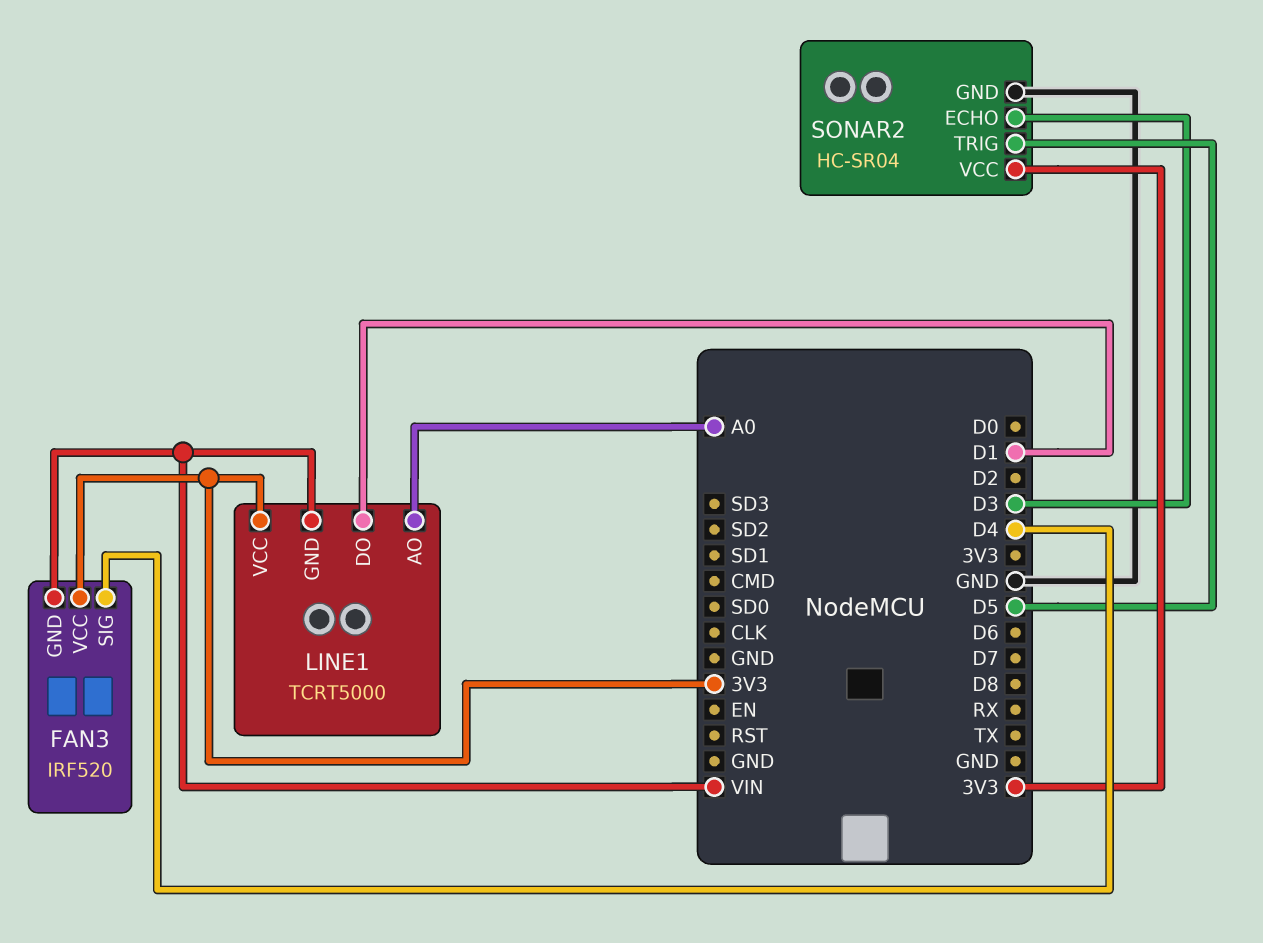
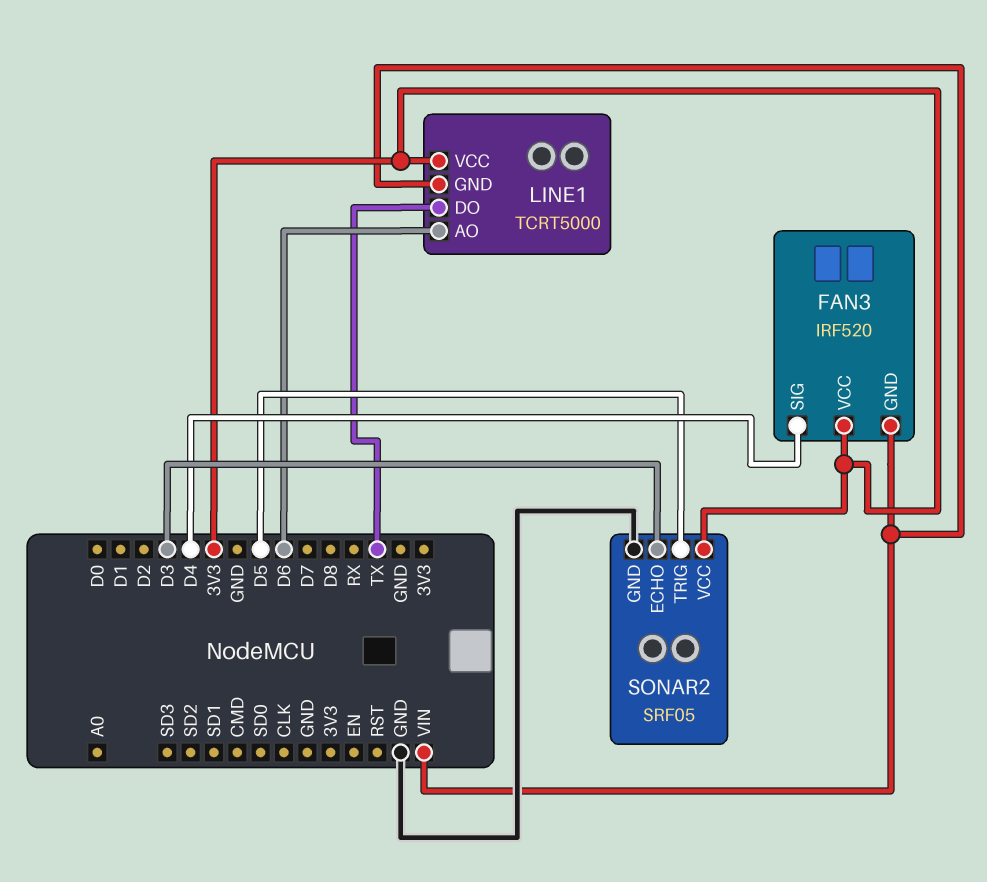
LINE1 pin AO: A0 -> D6
LINE1 pin DO: D1 -> TX
SONAR2: HC-SR04 -> SRF05

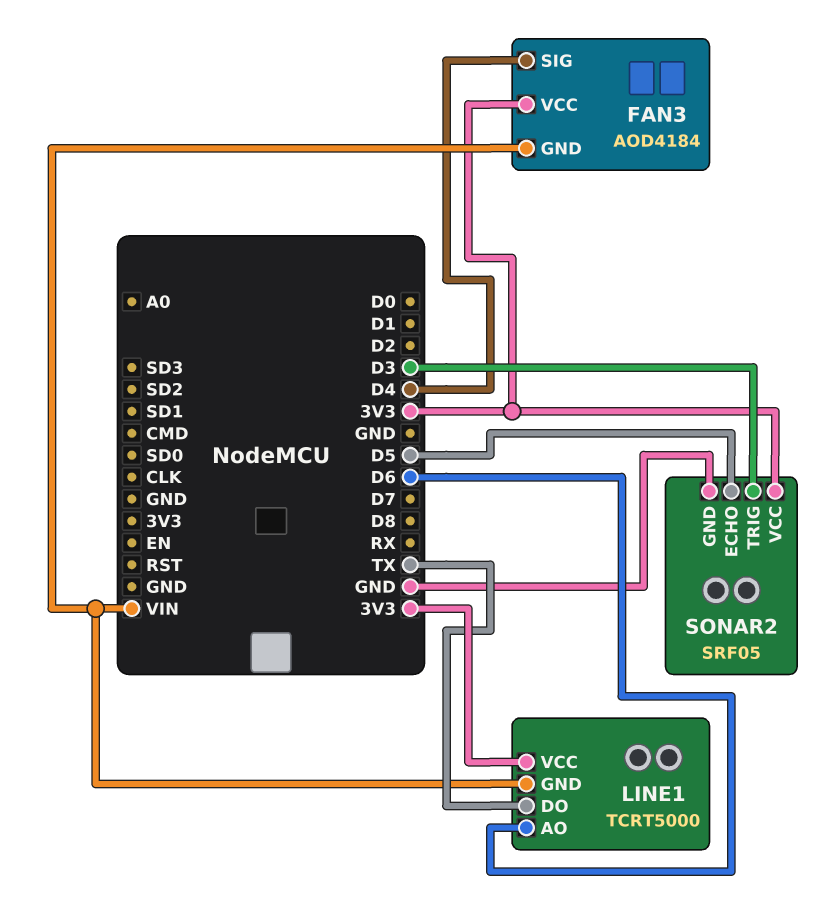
FAN3: IRF520 -> AOD4184
SONAR2 pin ECHO: D3 -> D5
SONAR2 pin TRIG: D5 -> D3

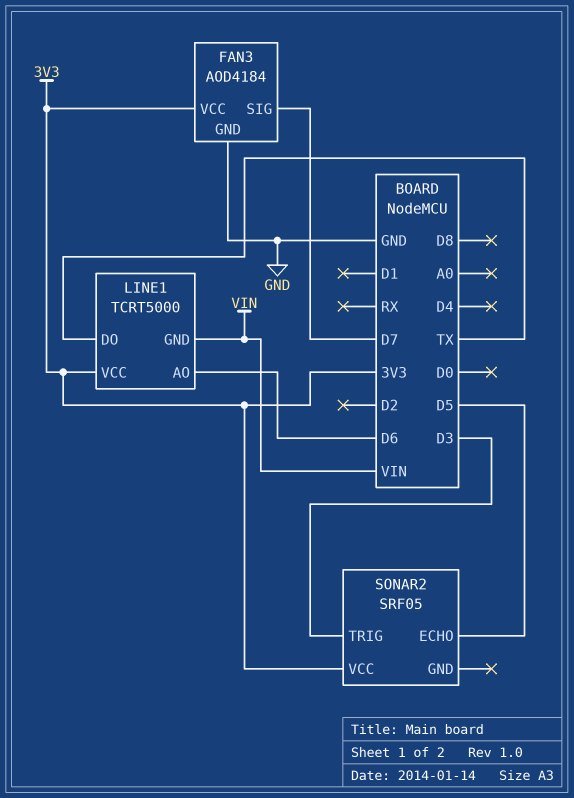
FAN3 pin GND: VIN -> GND
FAN3 pin SIG: D4 -> D7
SONAR2 pin GND: GND -> none

